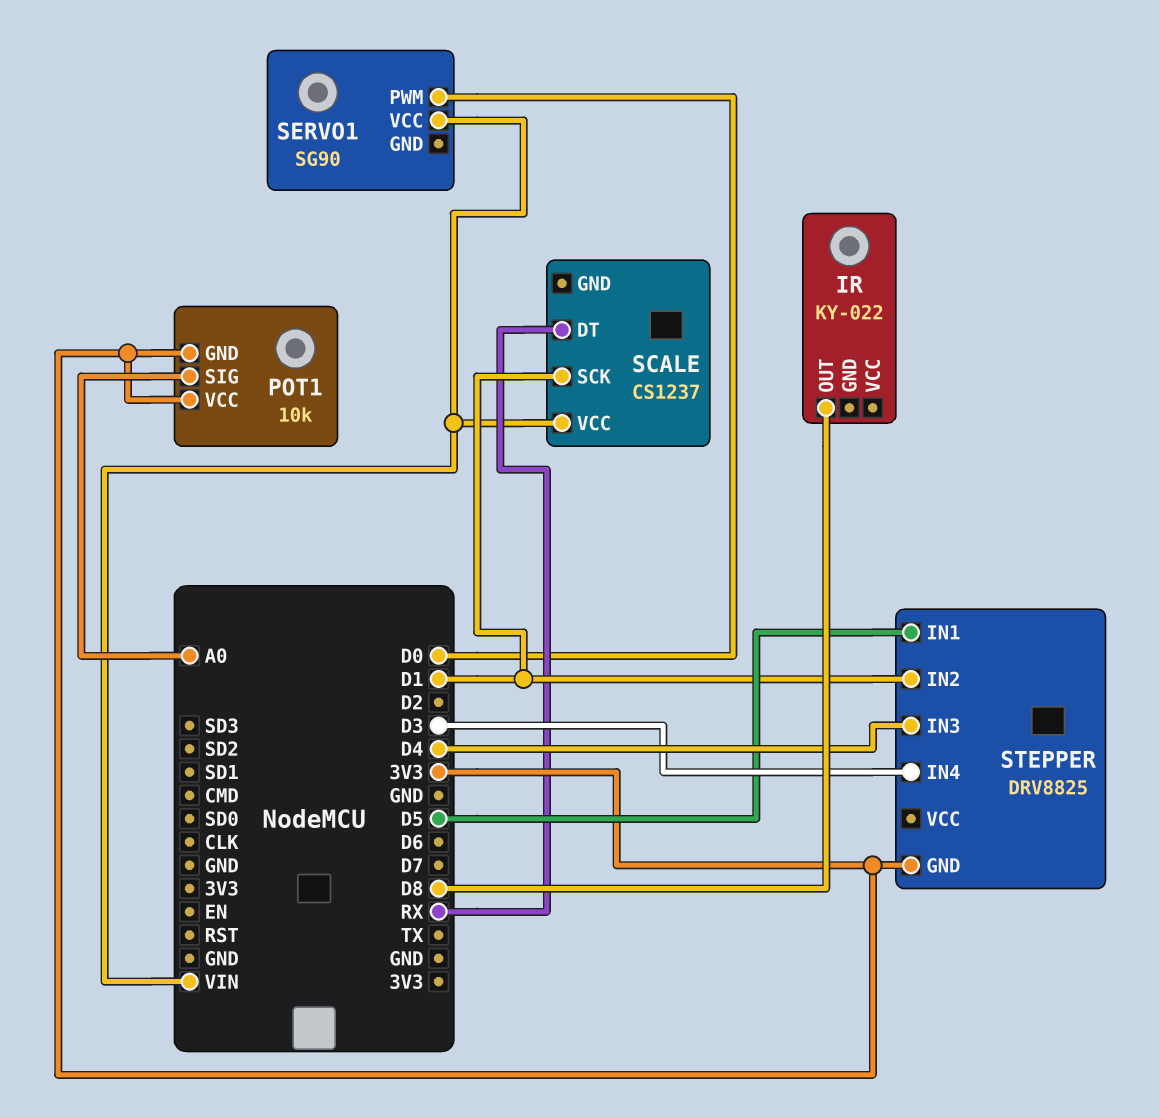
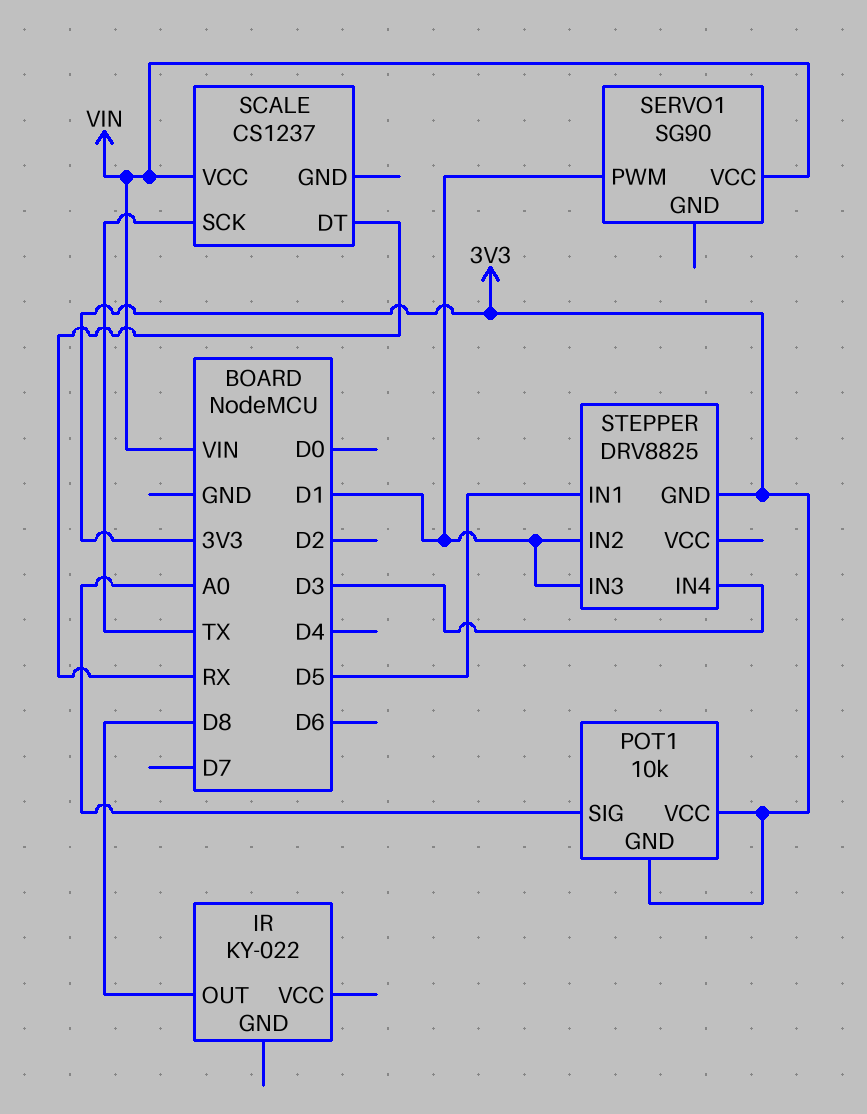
SCALE pin SCK: D1 -> TX
SERVO1 pin PWM: D0 -> D1
STEPPER pin IN3: D4 -> D1

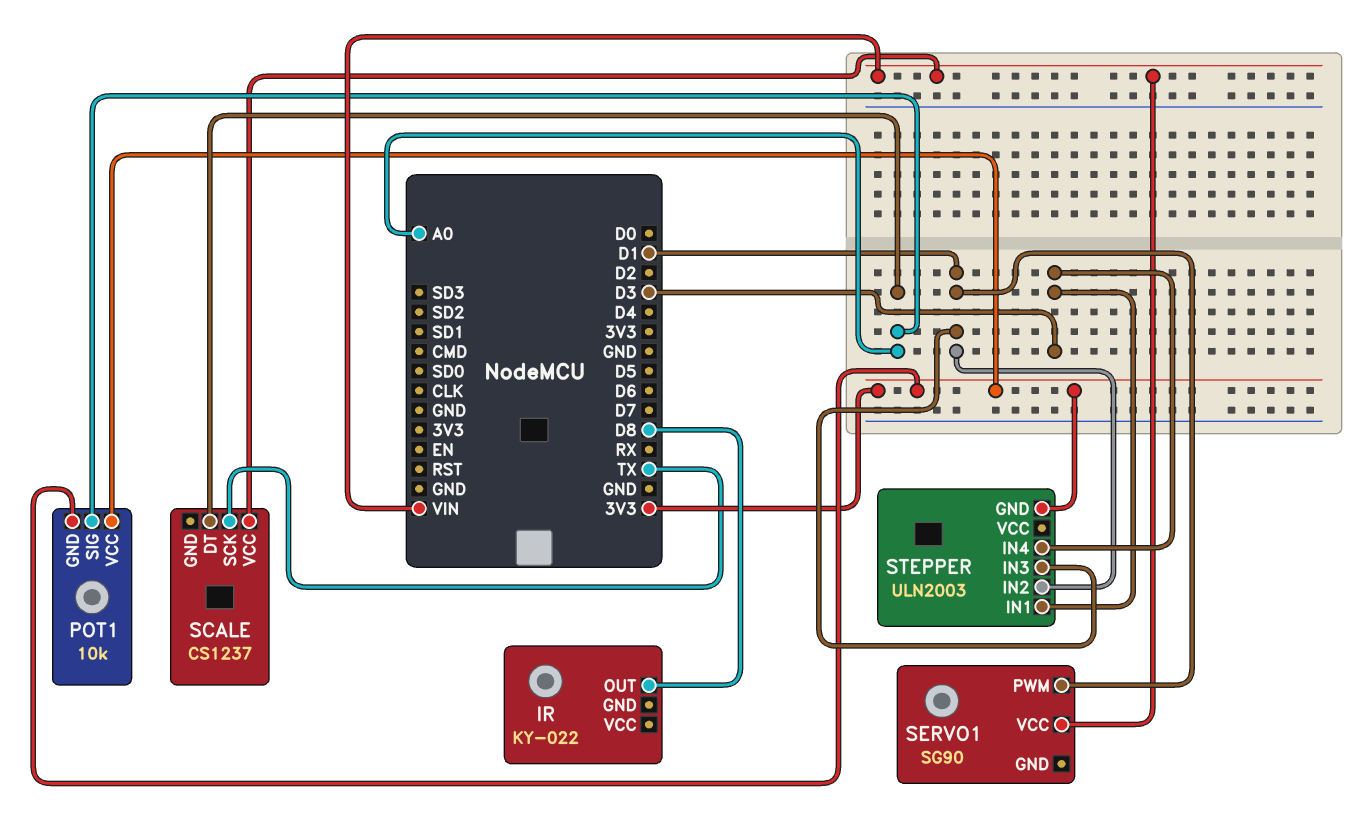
SCALE pin DT: RX -> A0
STEPPER: DRV8825 -> ULN2003
STEPPER pin IN1: D5 -> D3

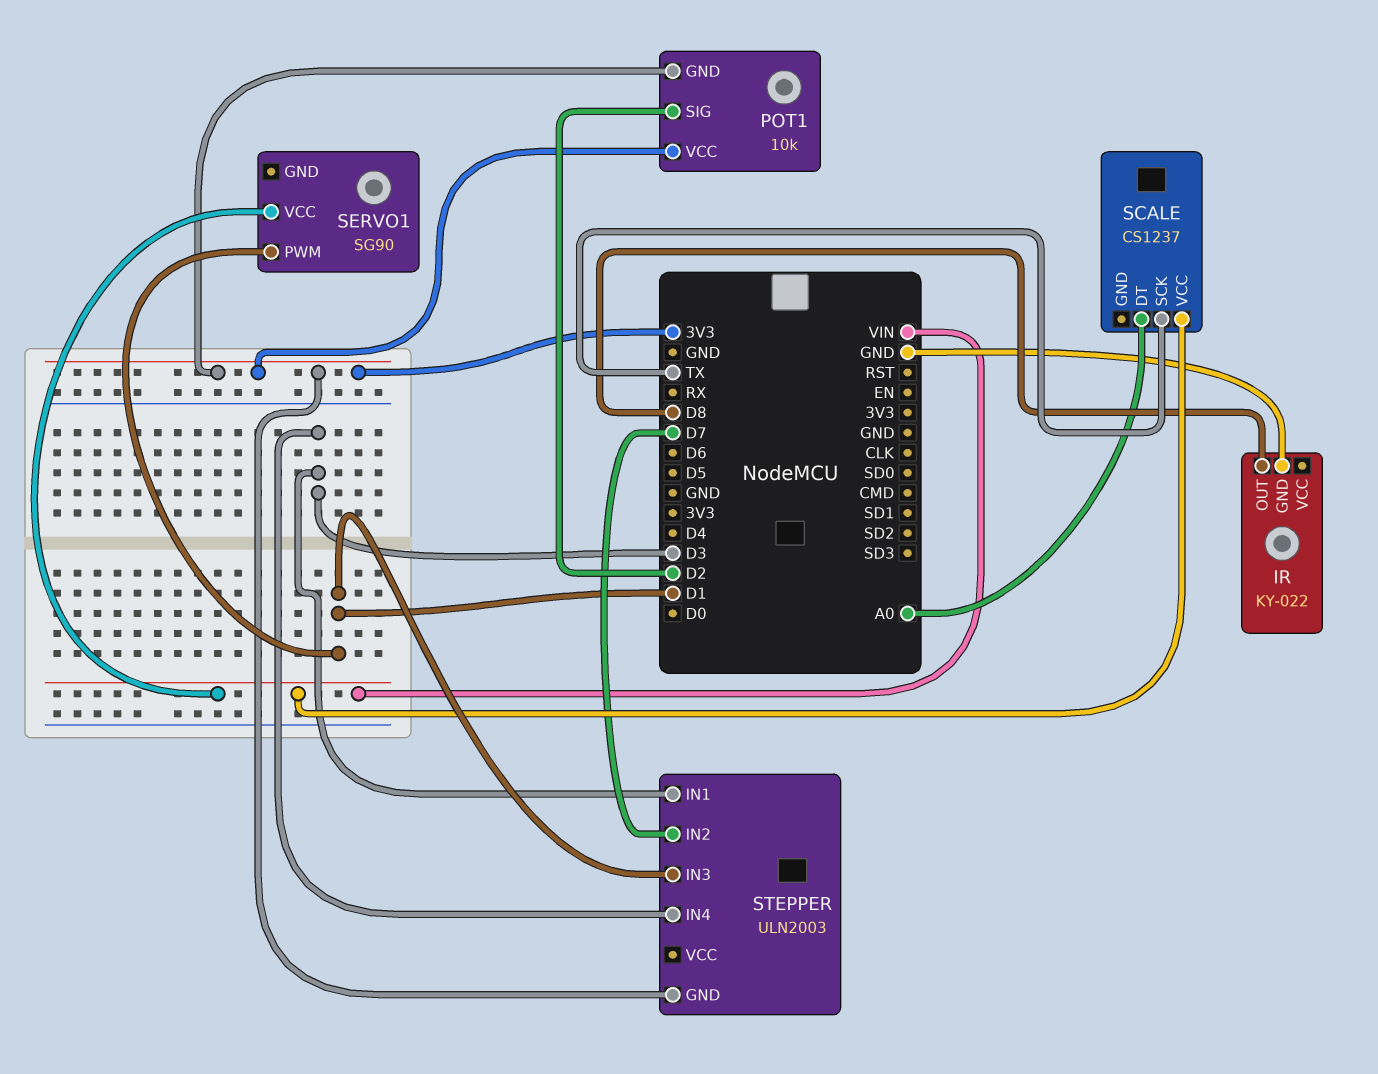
IR pin GND: none -> GND
POT1 pin SIG: A0 -> D2
STEPPER pin IN2: D1 -> D7

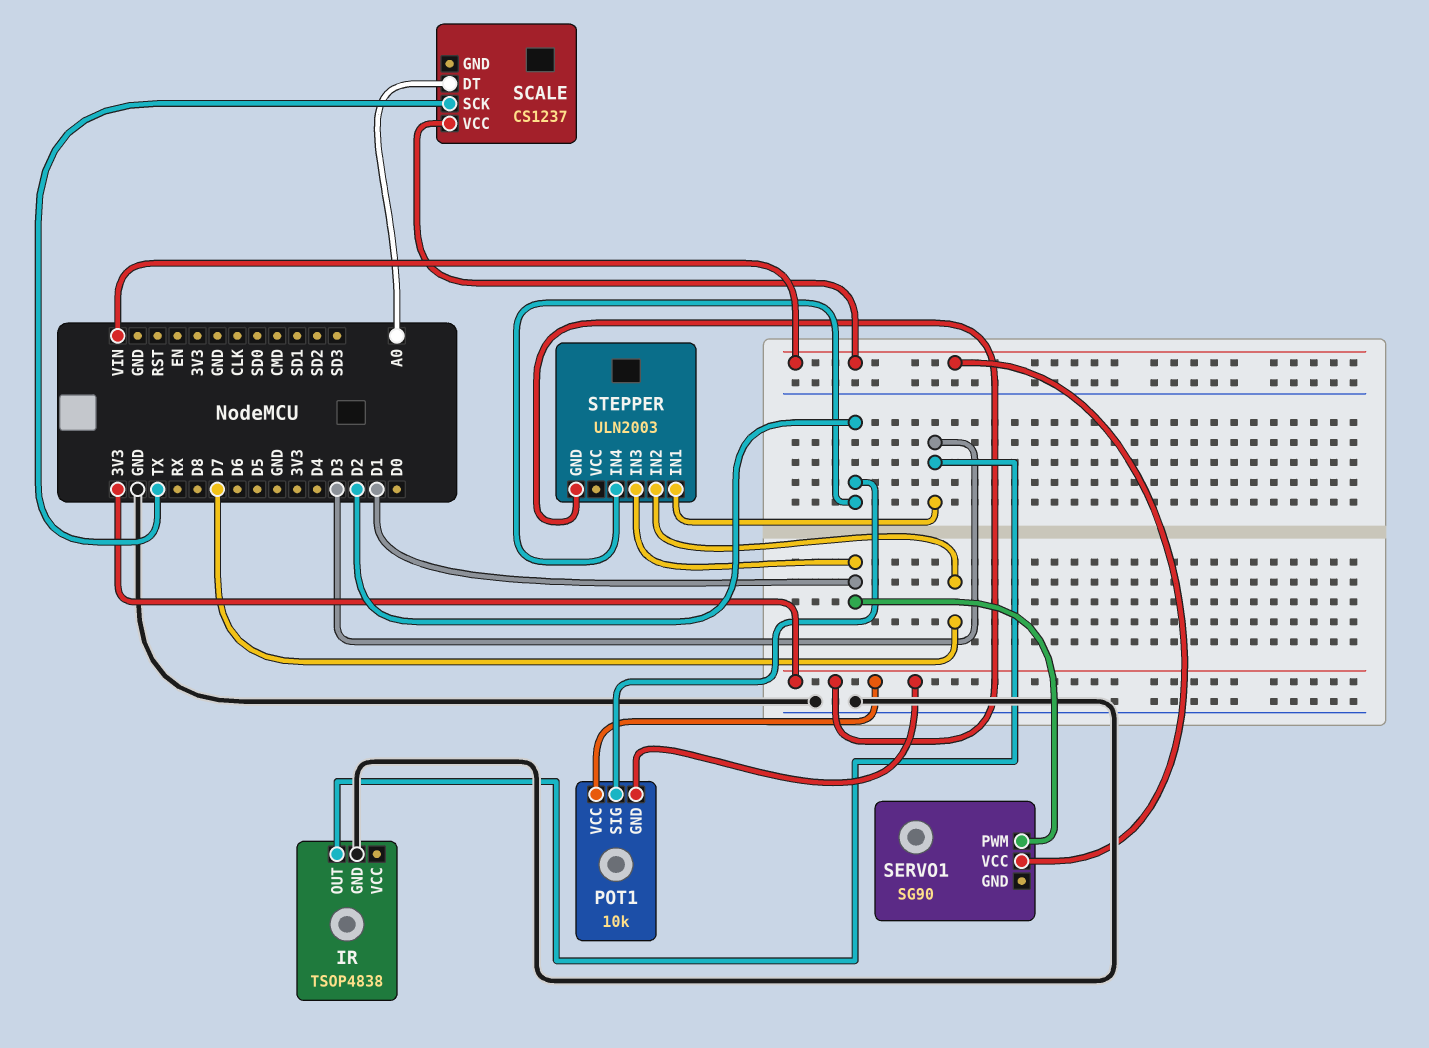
IR: KY-022 -> TSOP4838
IR pin OUT: D8 -> D3
STEPPER pin IN4: D3 -> D2

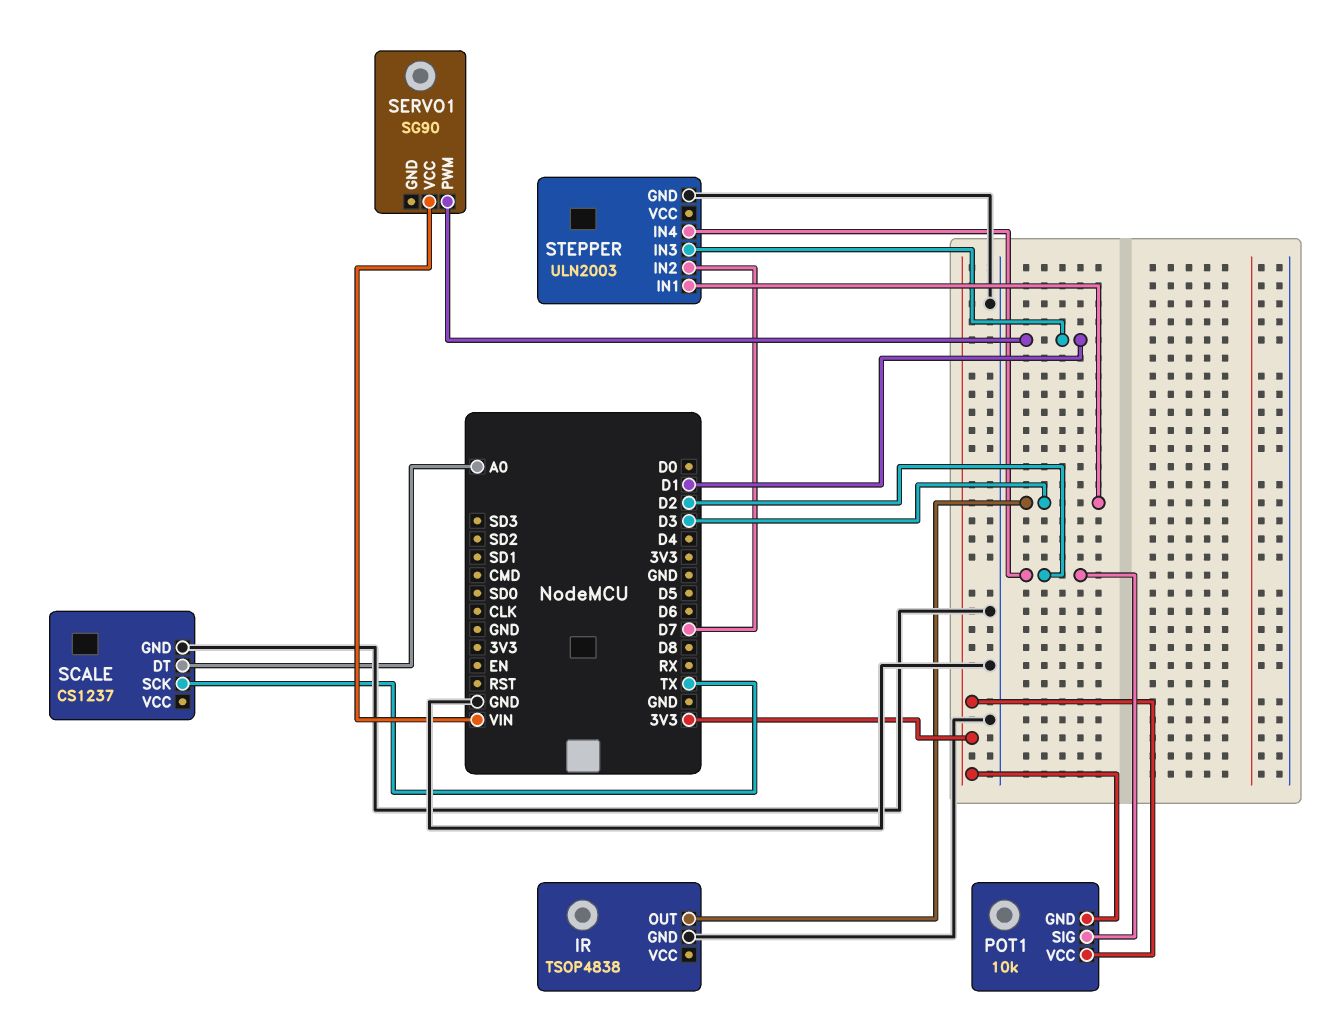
SCALE pin GND: none -> GND
SCALE pin VCC: VIN -> none
STEPPER pin GND: 3V3 -> GND

